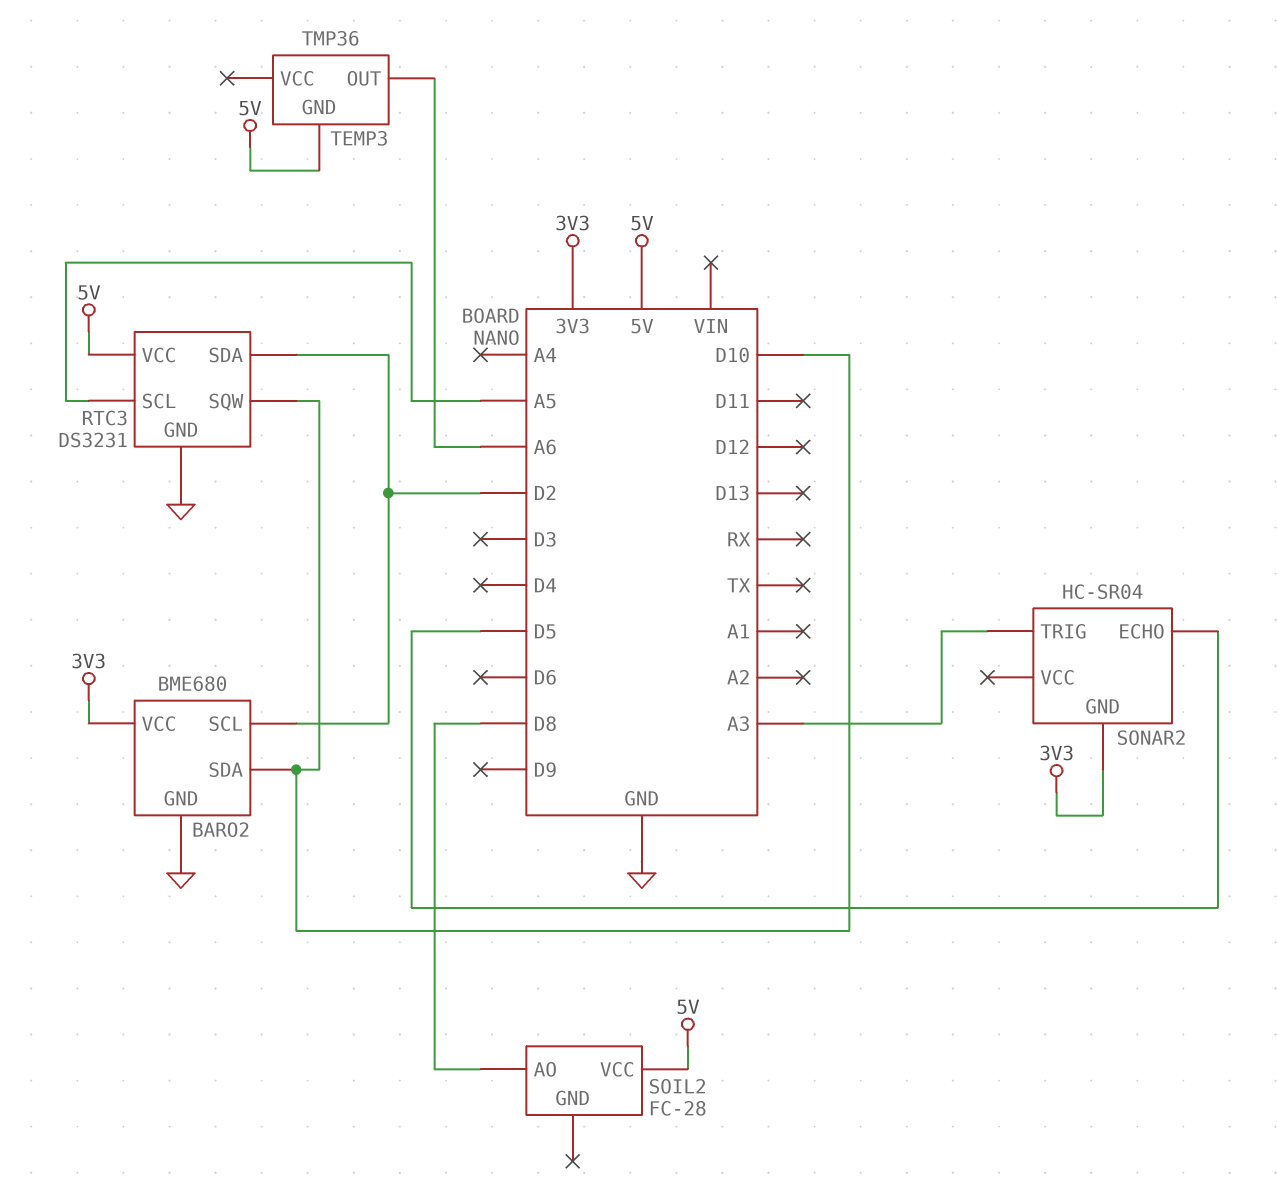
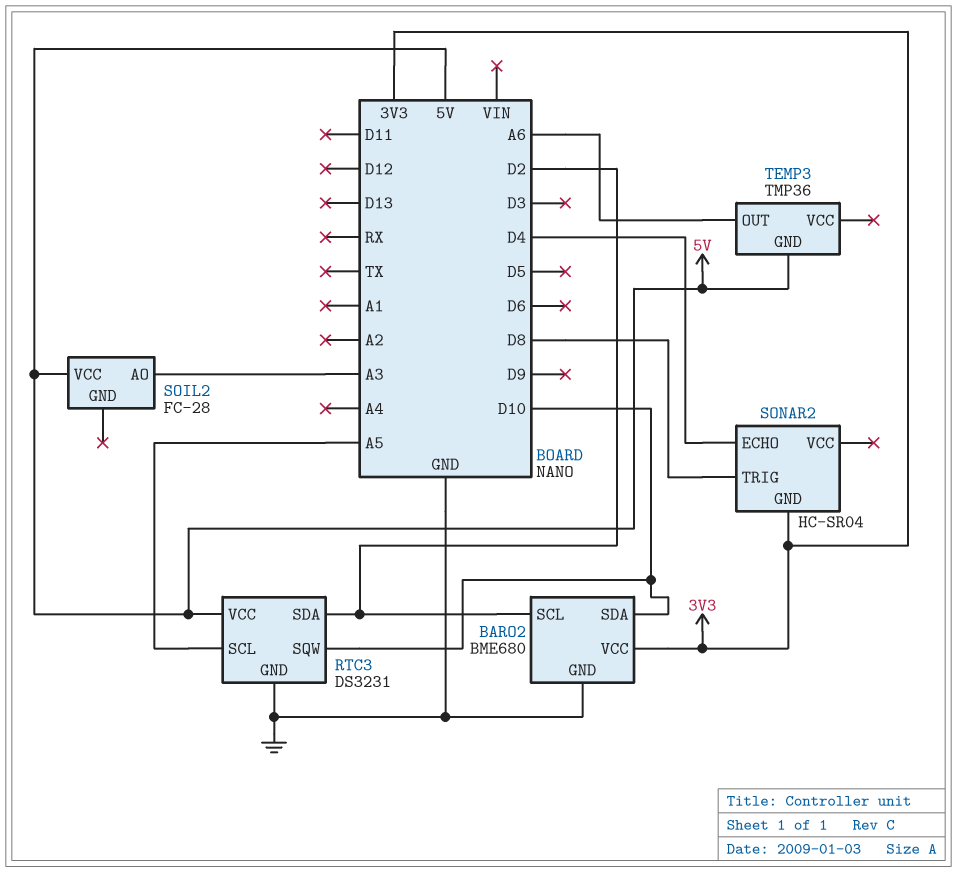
SOIL2 pin AO: D8 -> A3
SONAR2 pin ECHO: D5 -> D4
SONAR2 pin TRIG: A3 -> D8

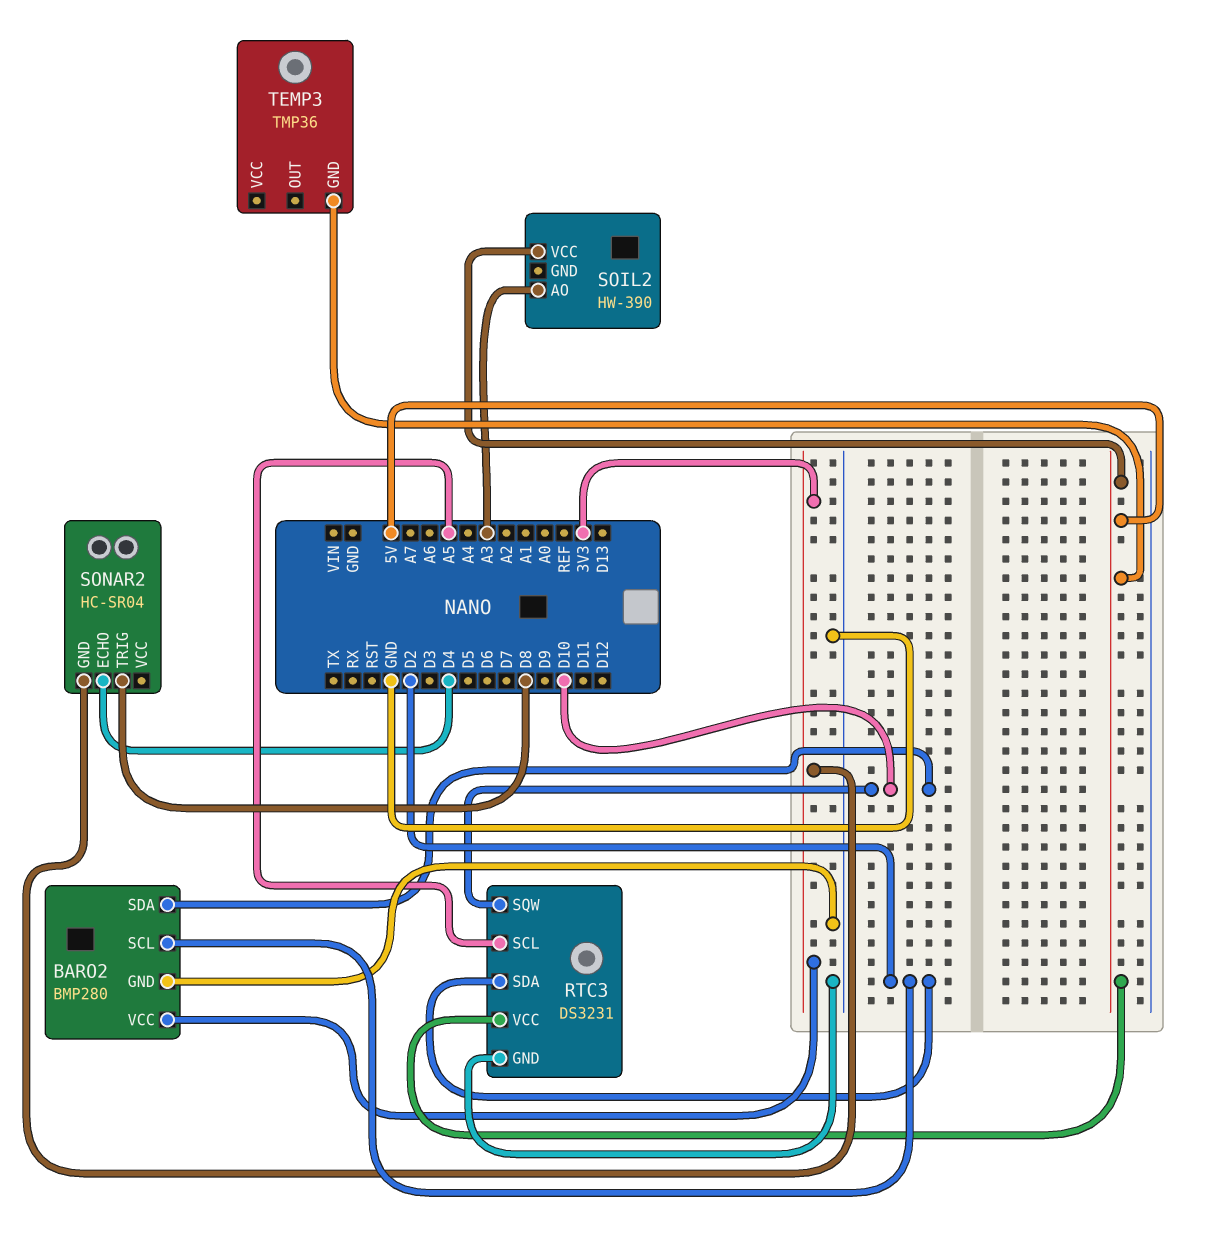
BARO2: BME680 -> BMP280
SOIL2: FC-28 -> HW-390
TEMP3 pin OUT: A6 -> none

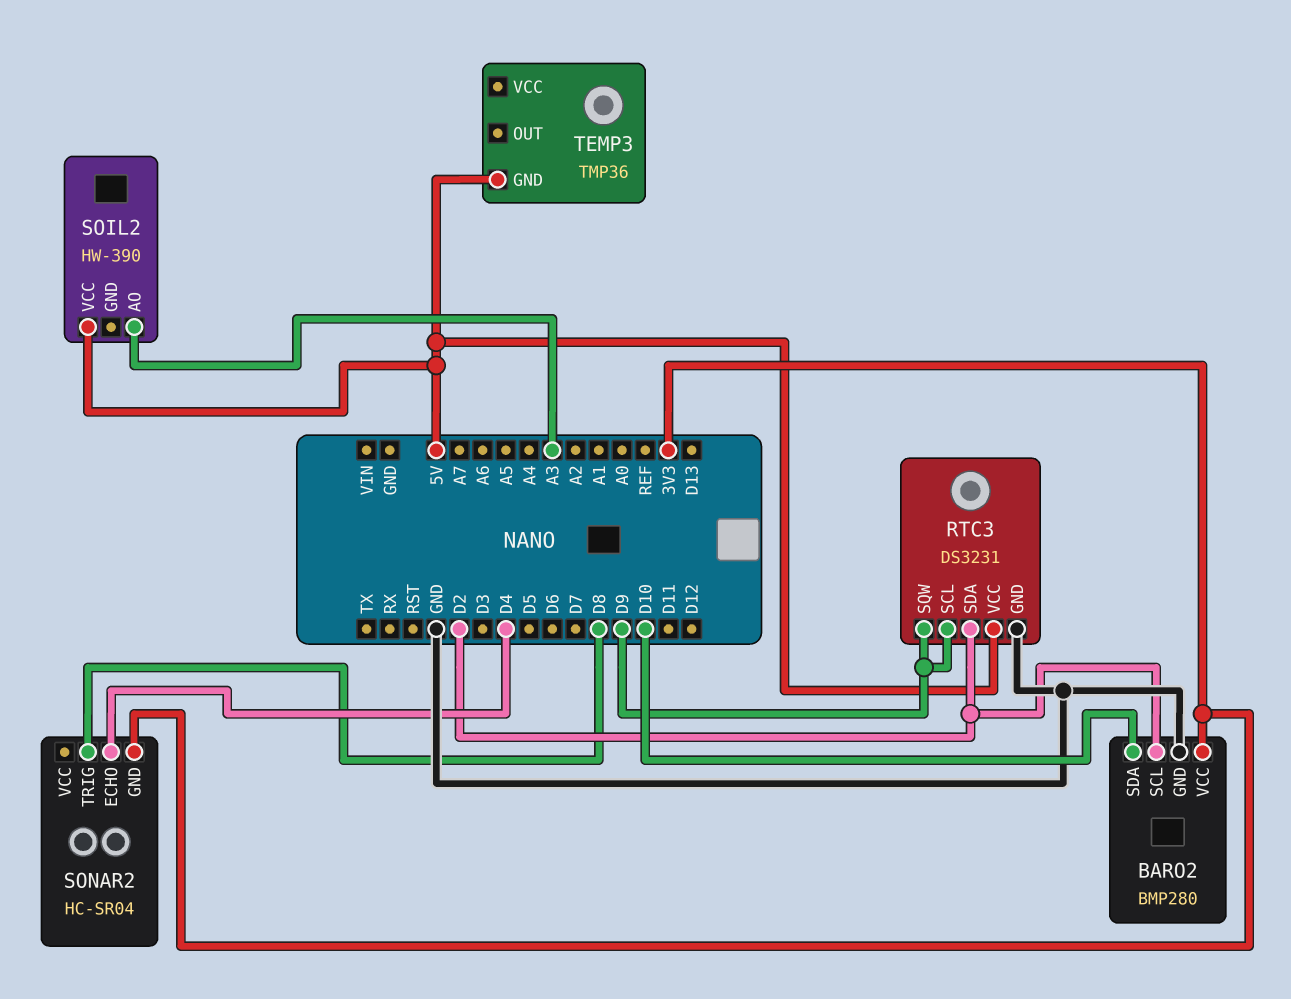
RTC3 pin SCL: A5 -> D9
RTC3 pin SQW: D10 -> D9

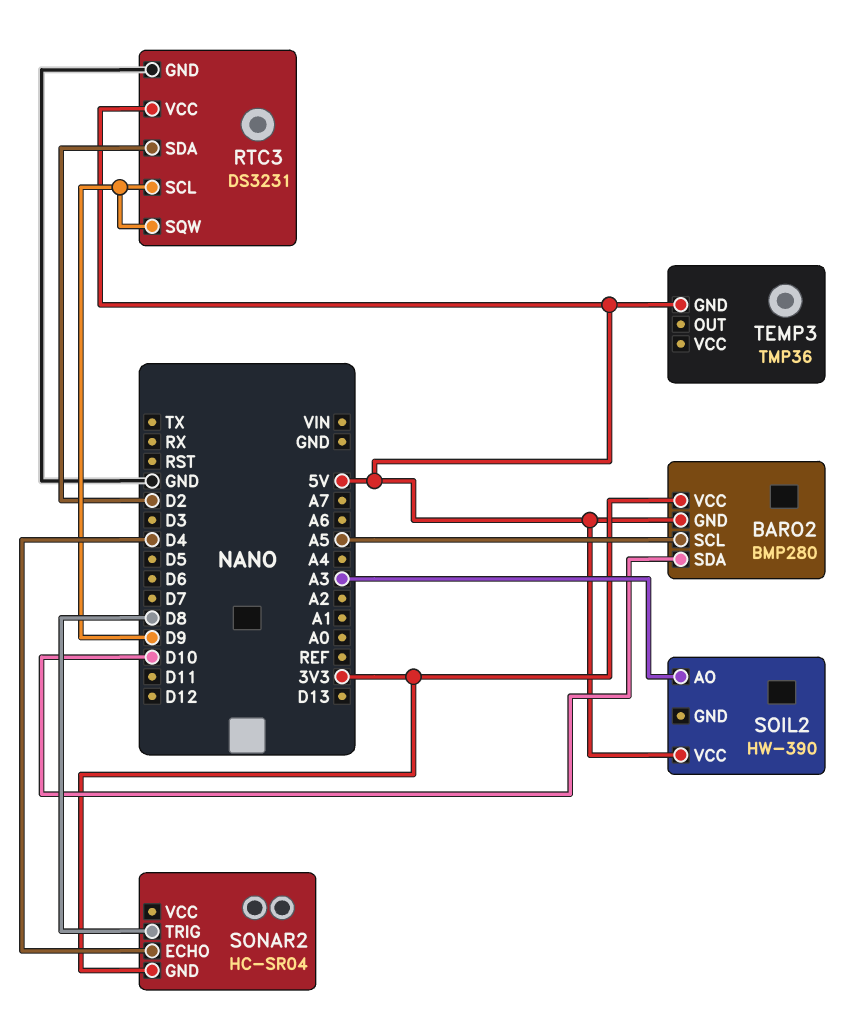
BARO2 pin GND: GND -> 5V
BARO2 pin SCL: D2 -> A5

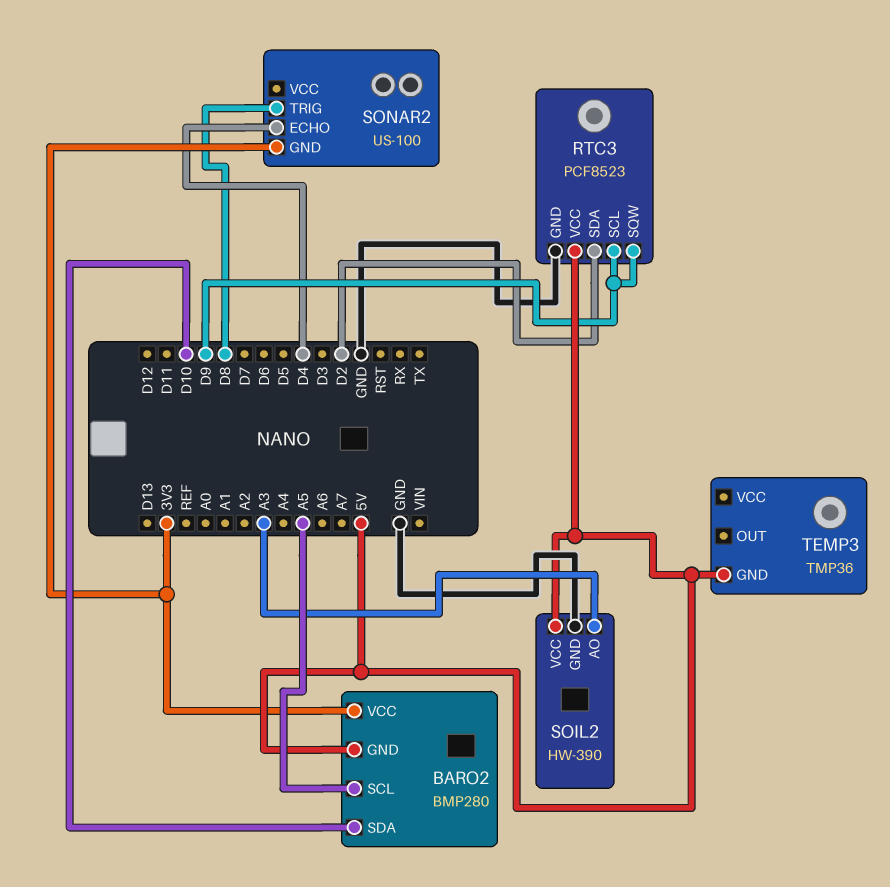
RTC3: DS3231 -> PCF8523
SOIL2 pin GND: none -> GND
SONAR2: HC-SR04 -> US-100

